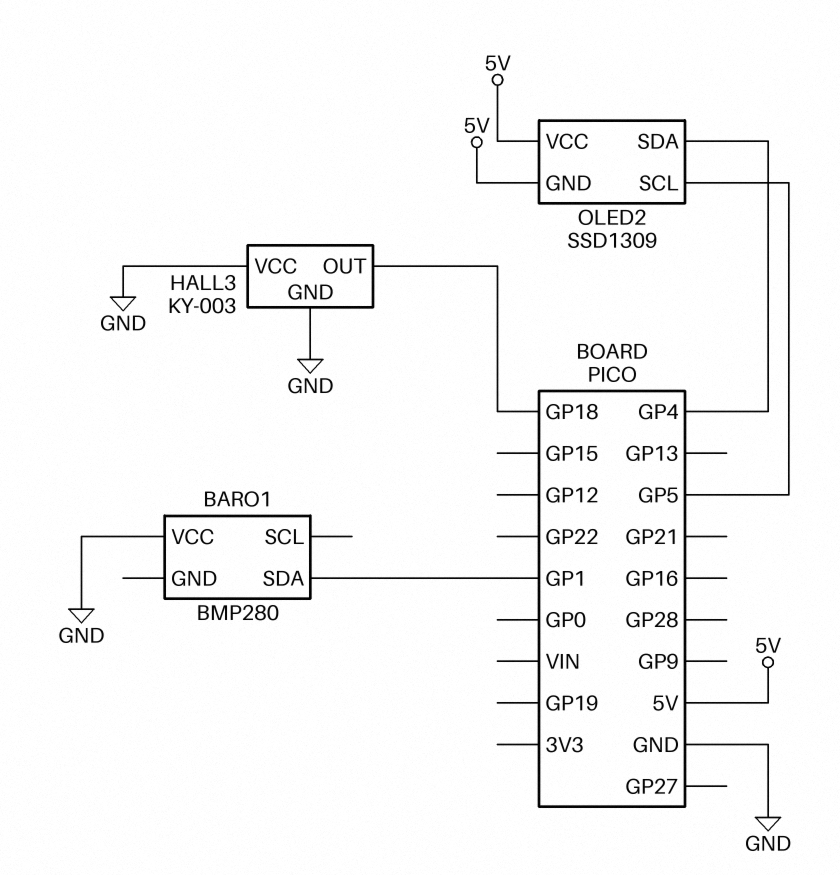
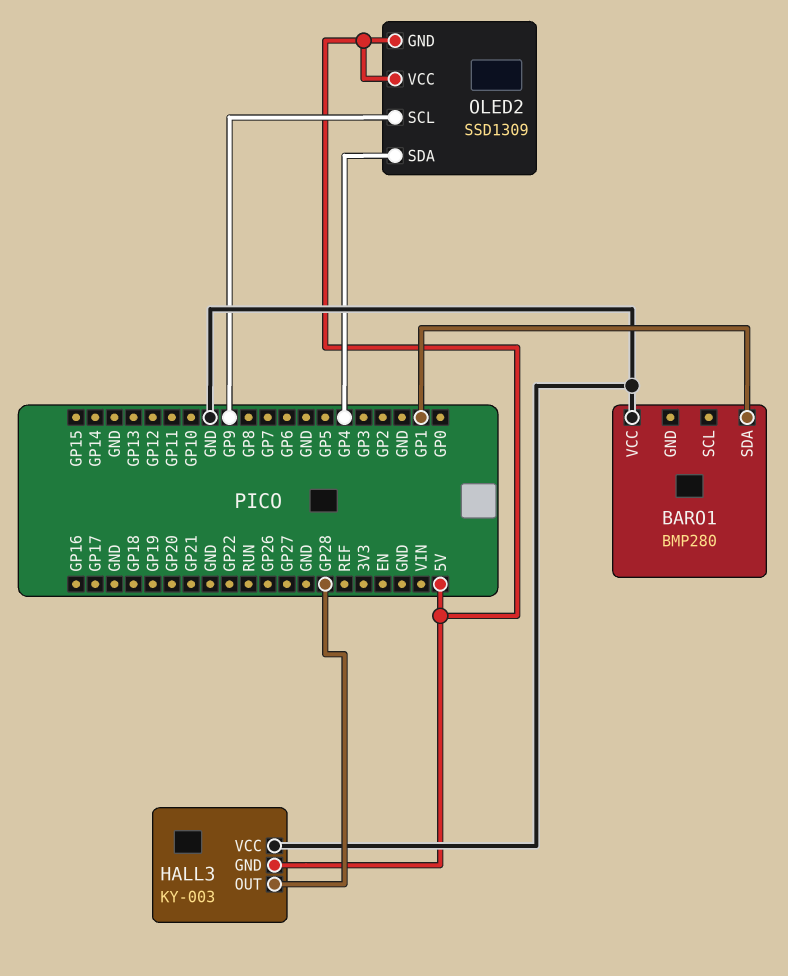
HALL3 pin GND: GND -> 5V
HALL3 pin OUT: GP18 -> GP28
OLED2 pin SCL: GP5 -> GP9

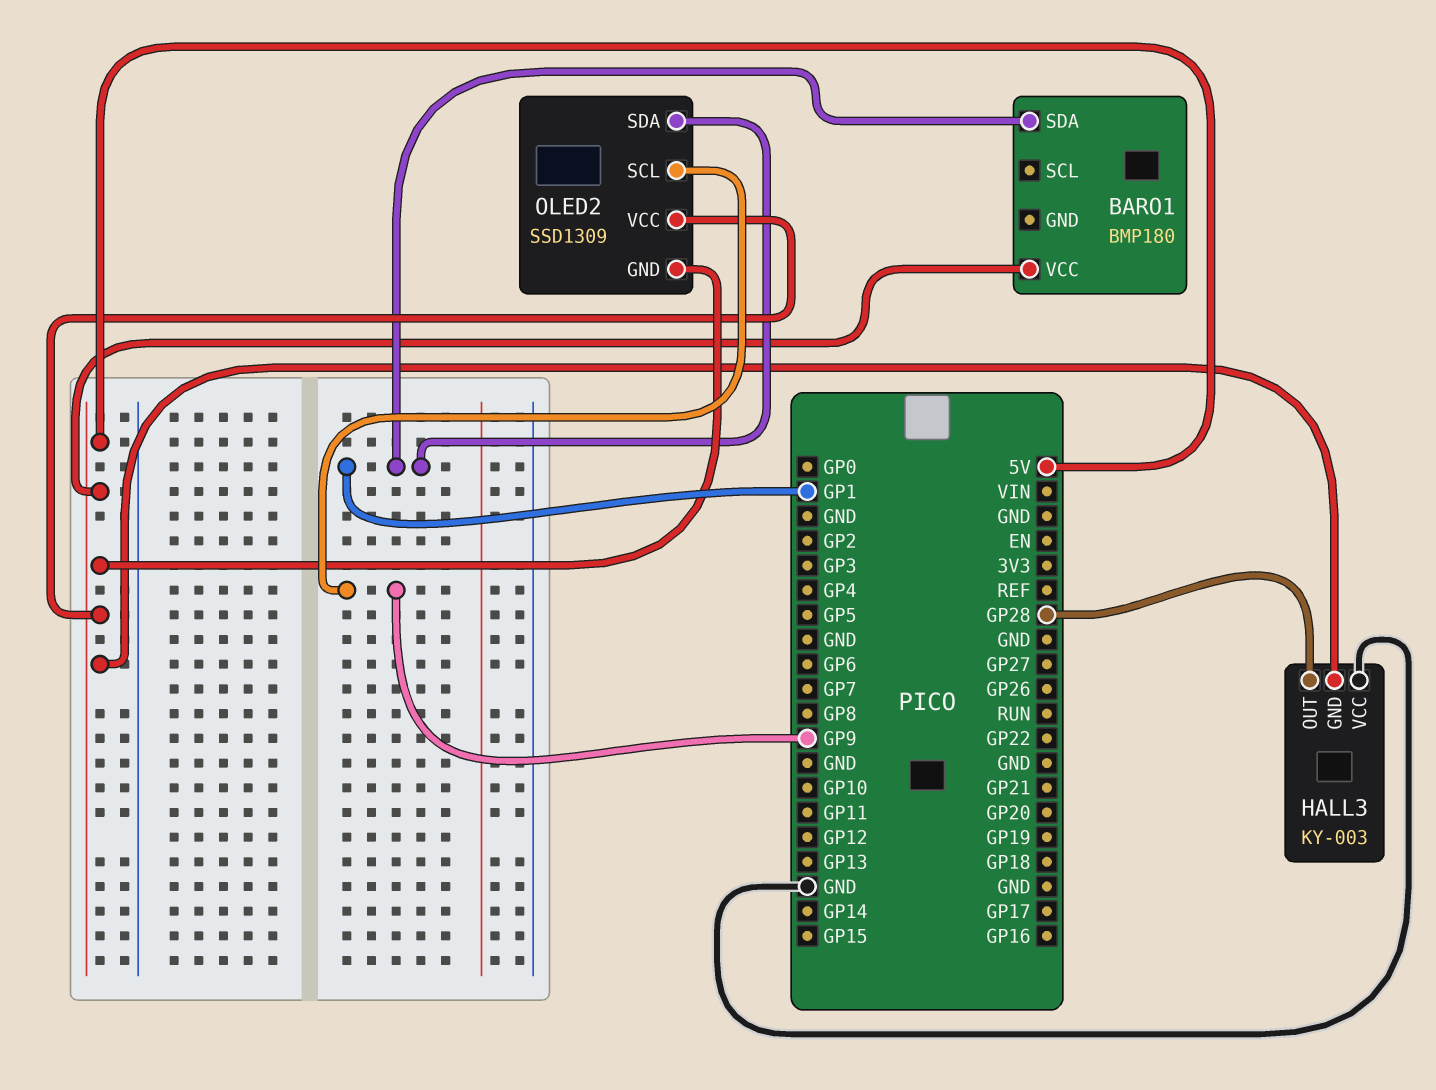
BARO1: BMP280 -> BMP180
BARO1 pin VCC: GND -> 5V
OLED2 pin SDA: GP4 -> GP1

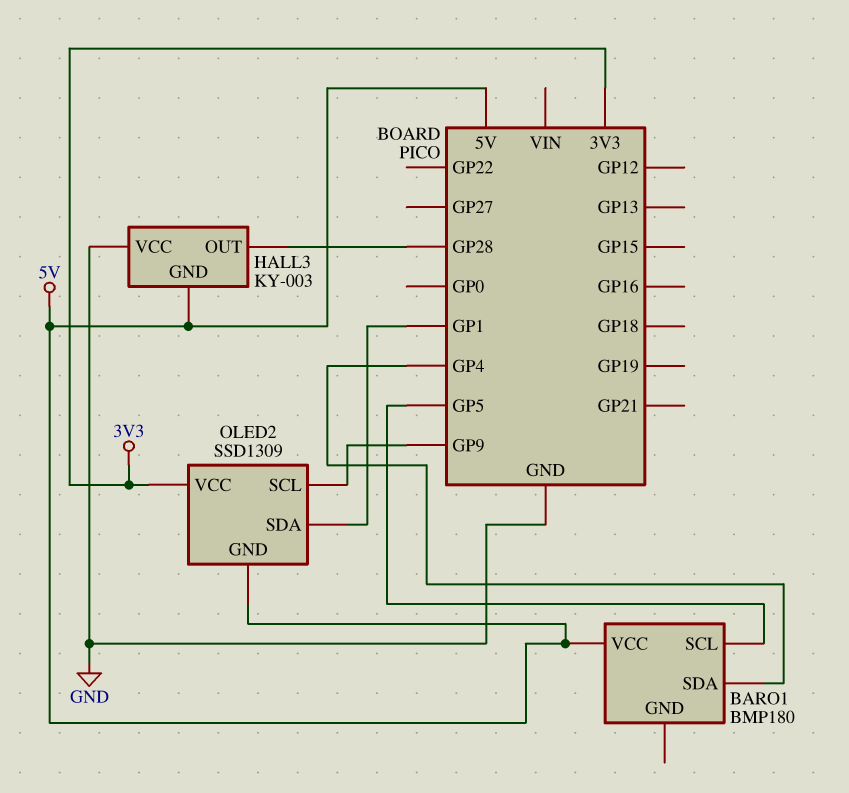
BARO1 pin SCL: none -> GP5
BARO1 pin SDA: GP1 -> GP4
OLED2 pin VCC: 5V -> 3V3

